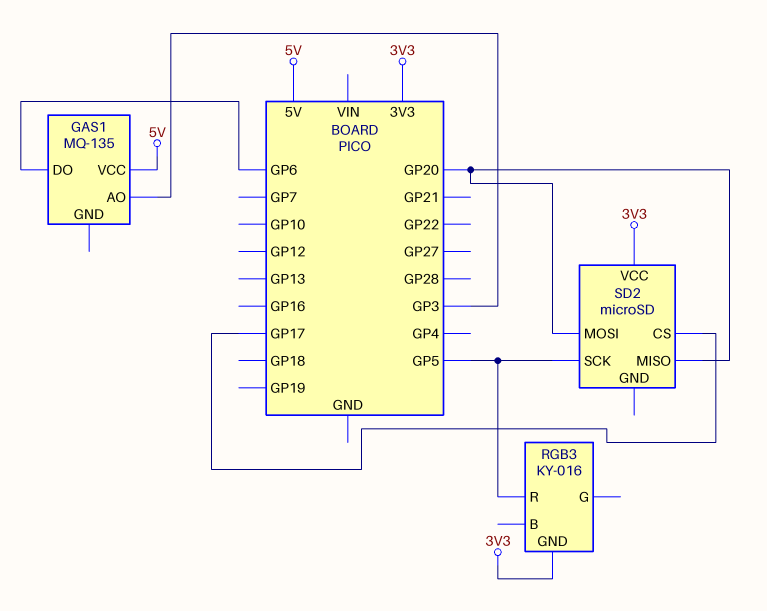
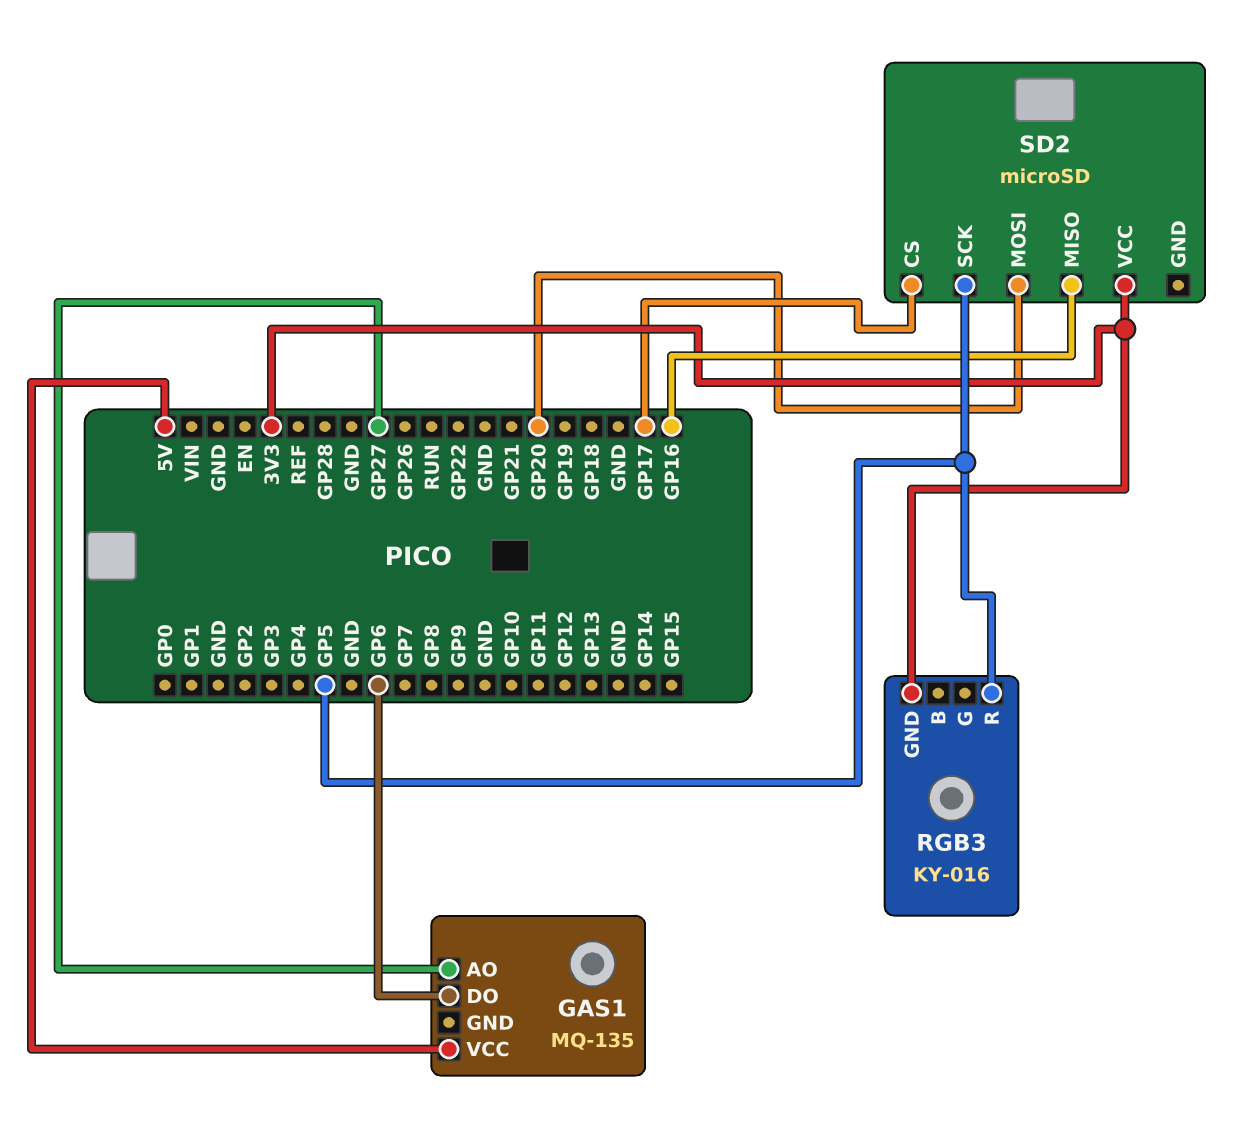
GAS1 pin AO: GP3 -> GP27
SD2 pin MISO: GP20 -> GP16

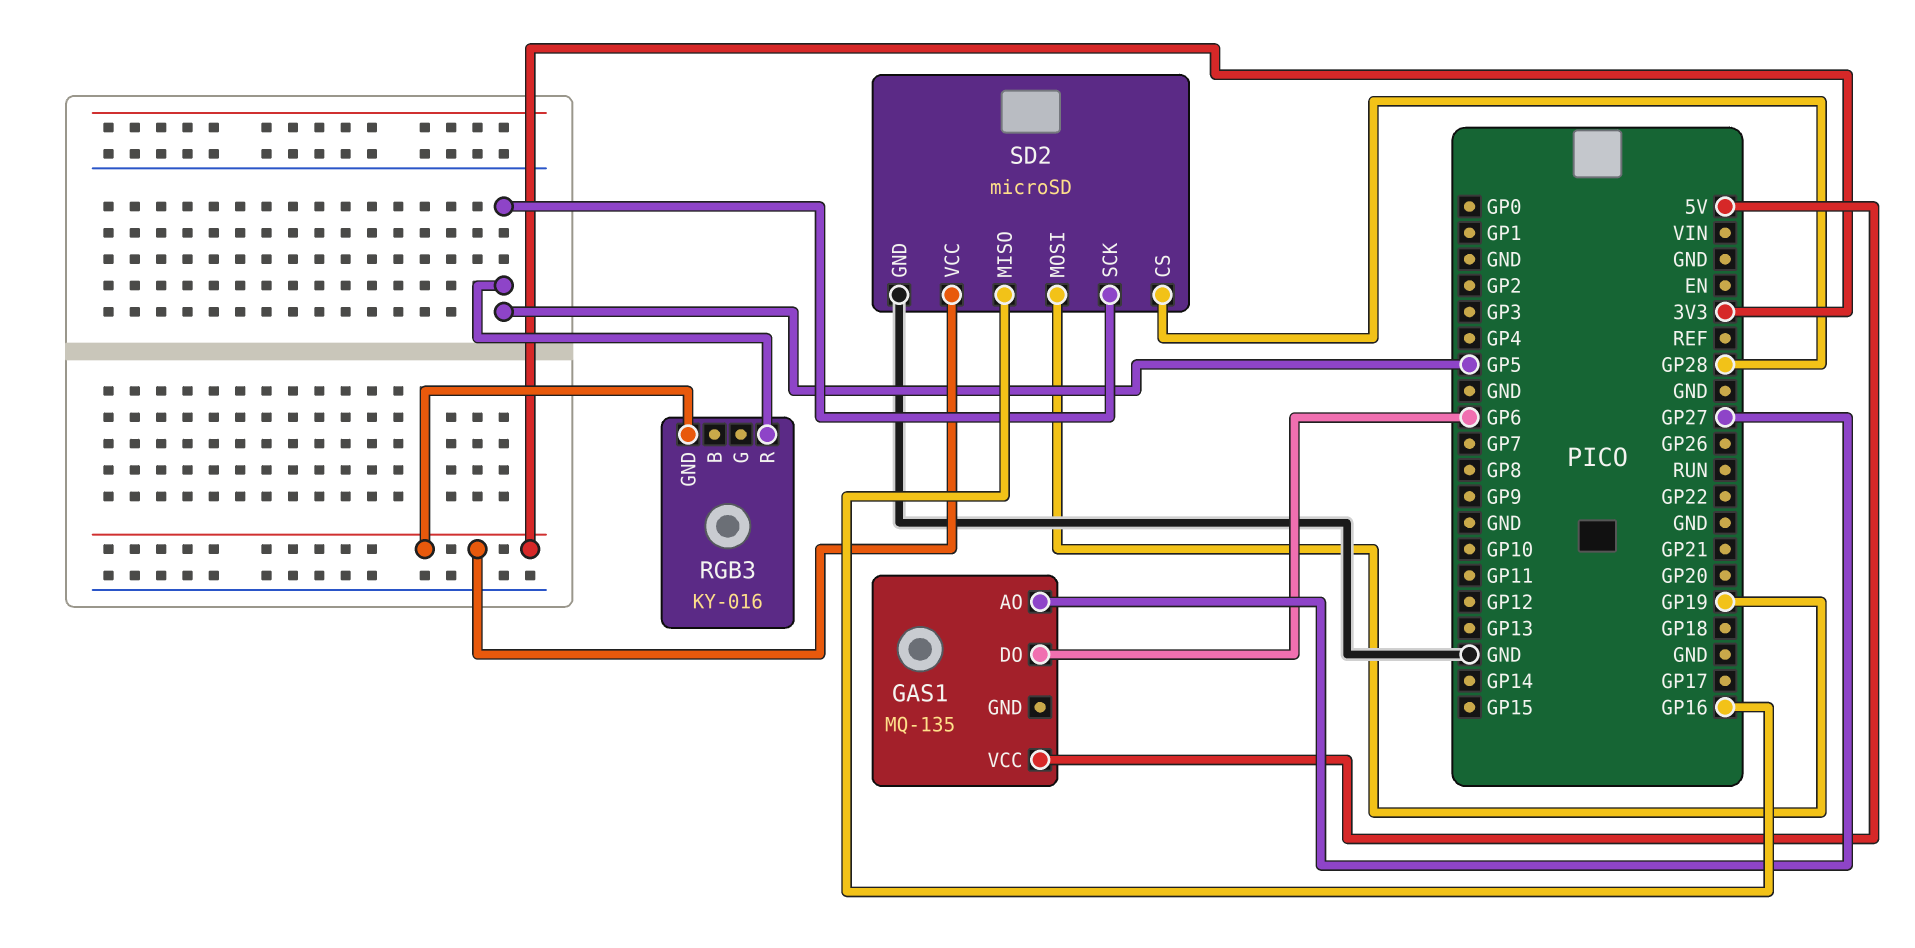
SD2 pin CS: GP17 -> GP28
SD2 pin GND: none -> GND
SD2 pin MOSI: GP20 -> GP19

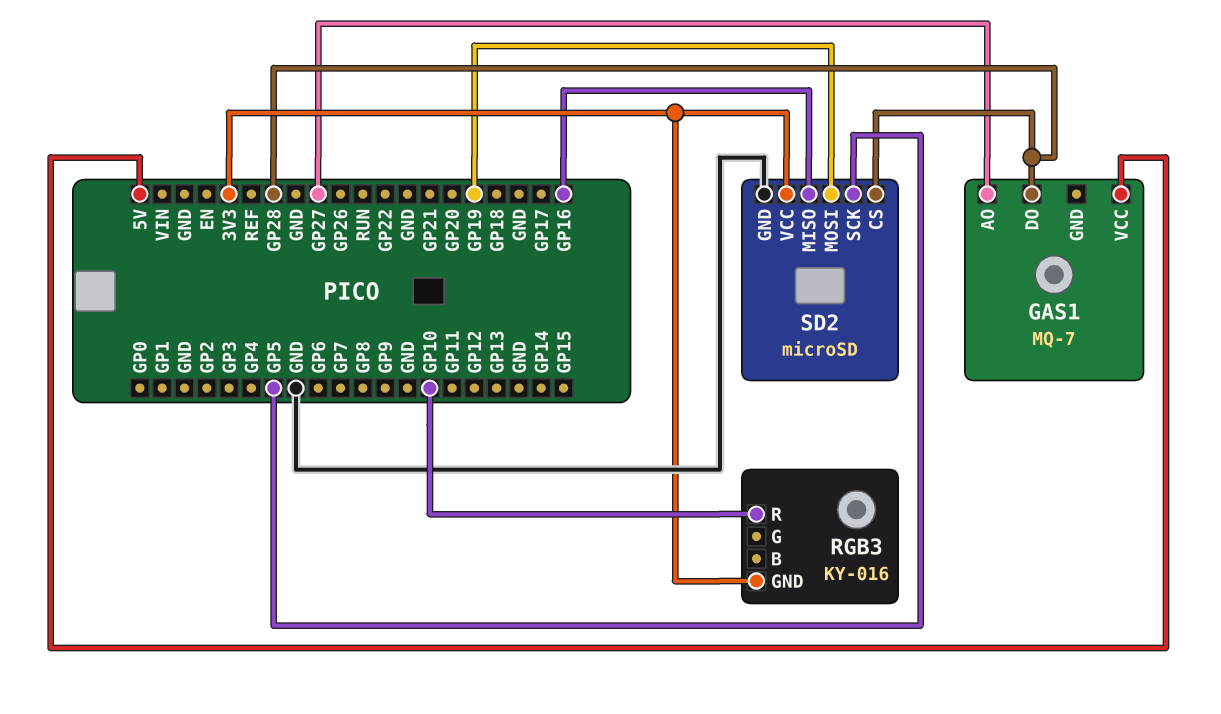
GAS1: MQ-135 -> MQ-7
GAS1 pin DO: GP6 -> GP28
RGB3 pin R: GP5 -> GP10

